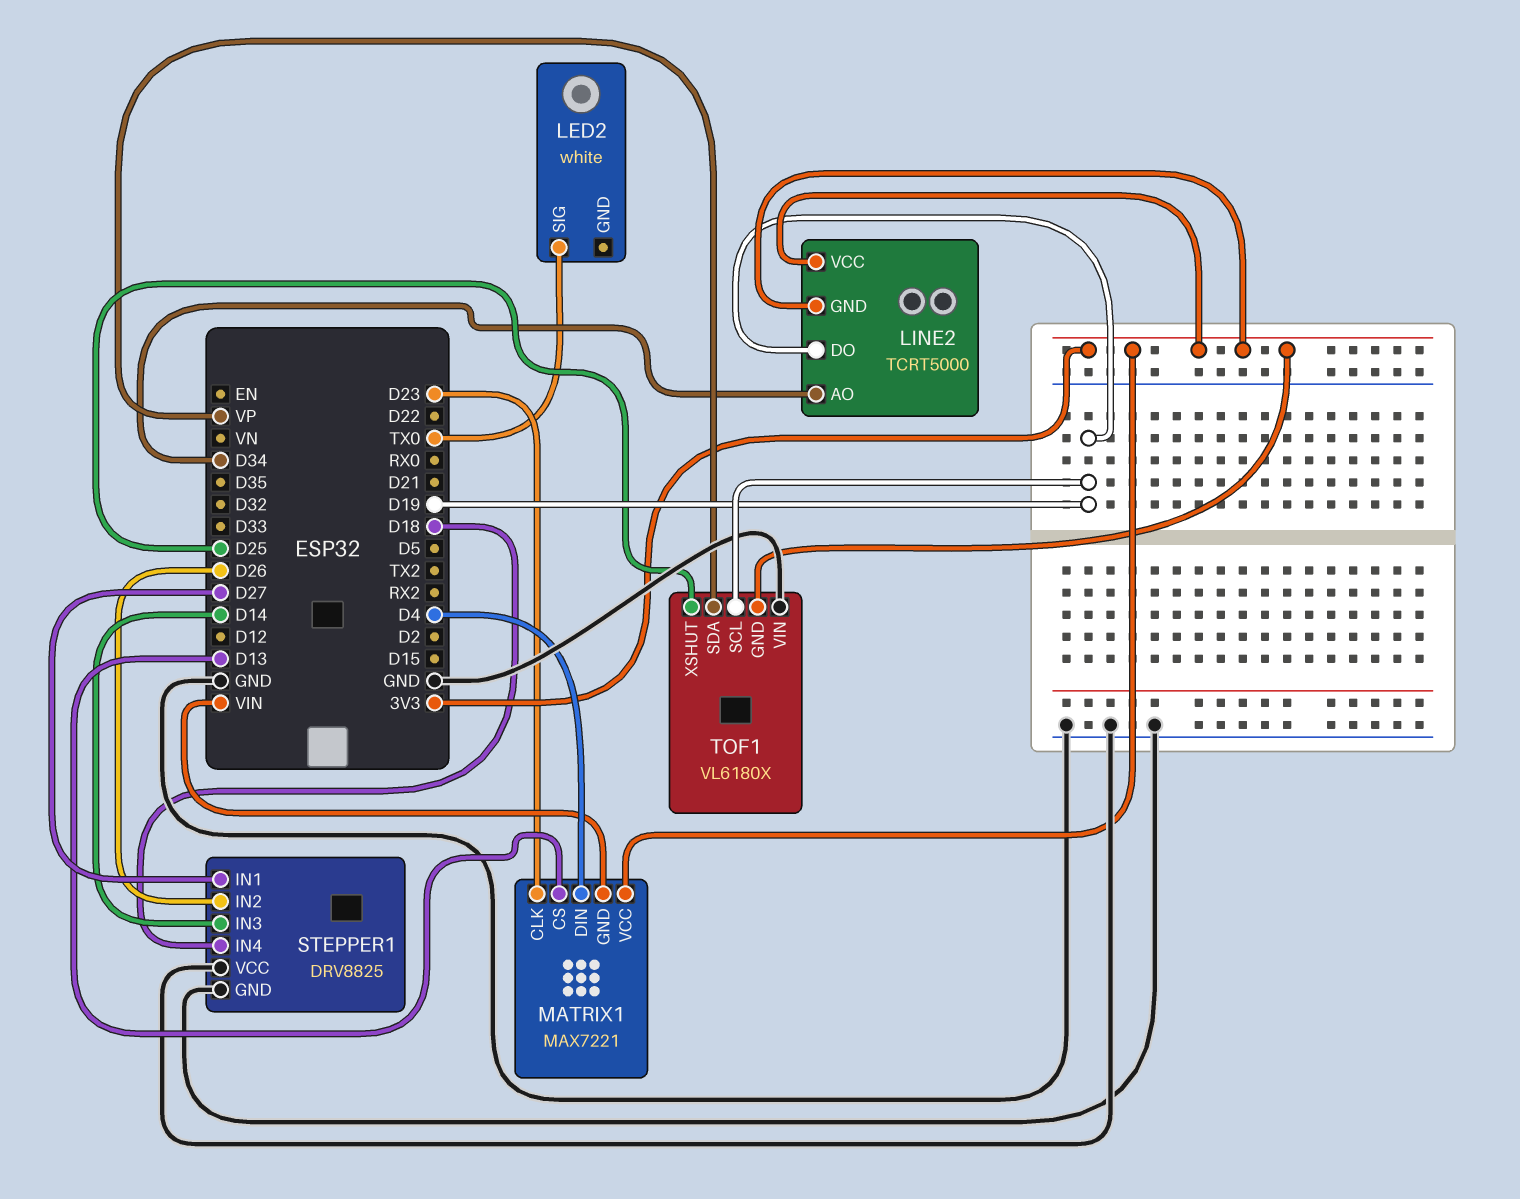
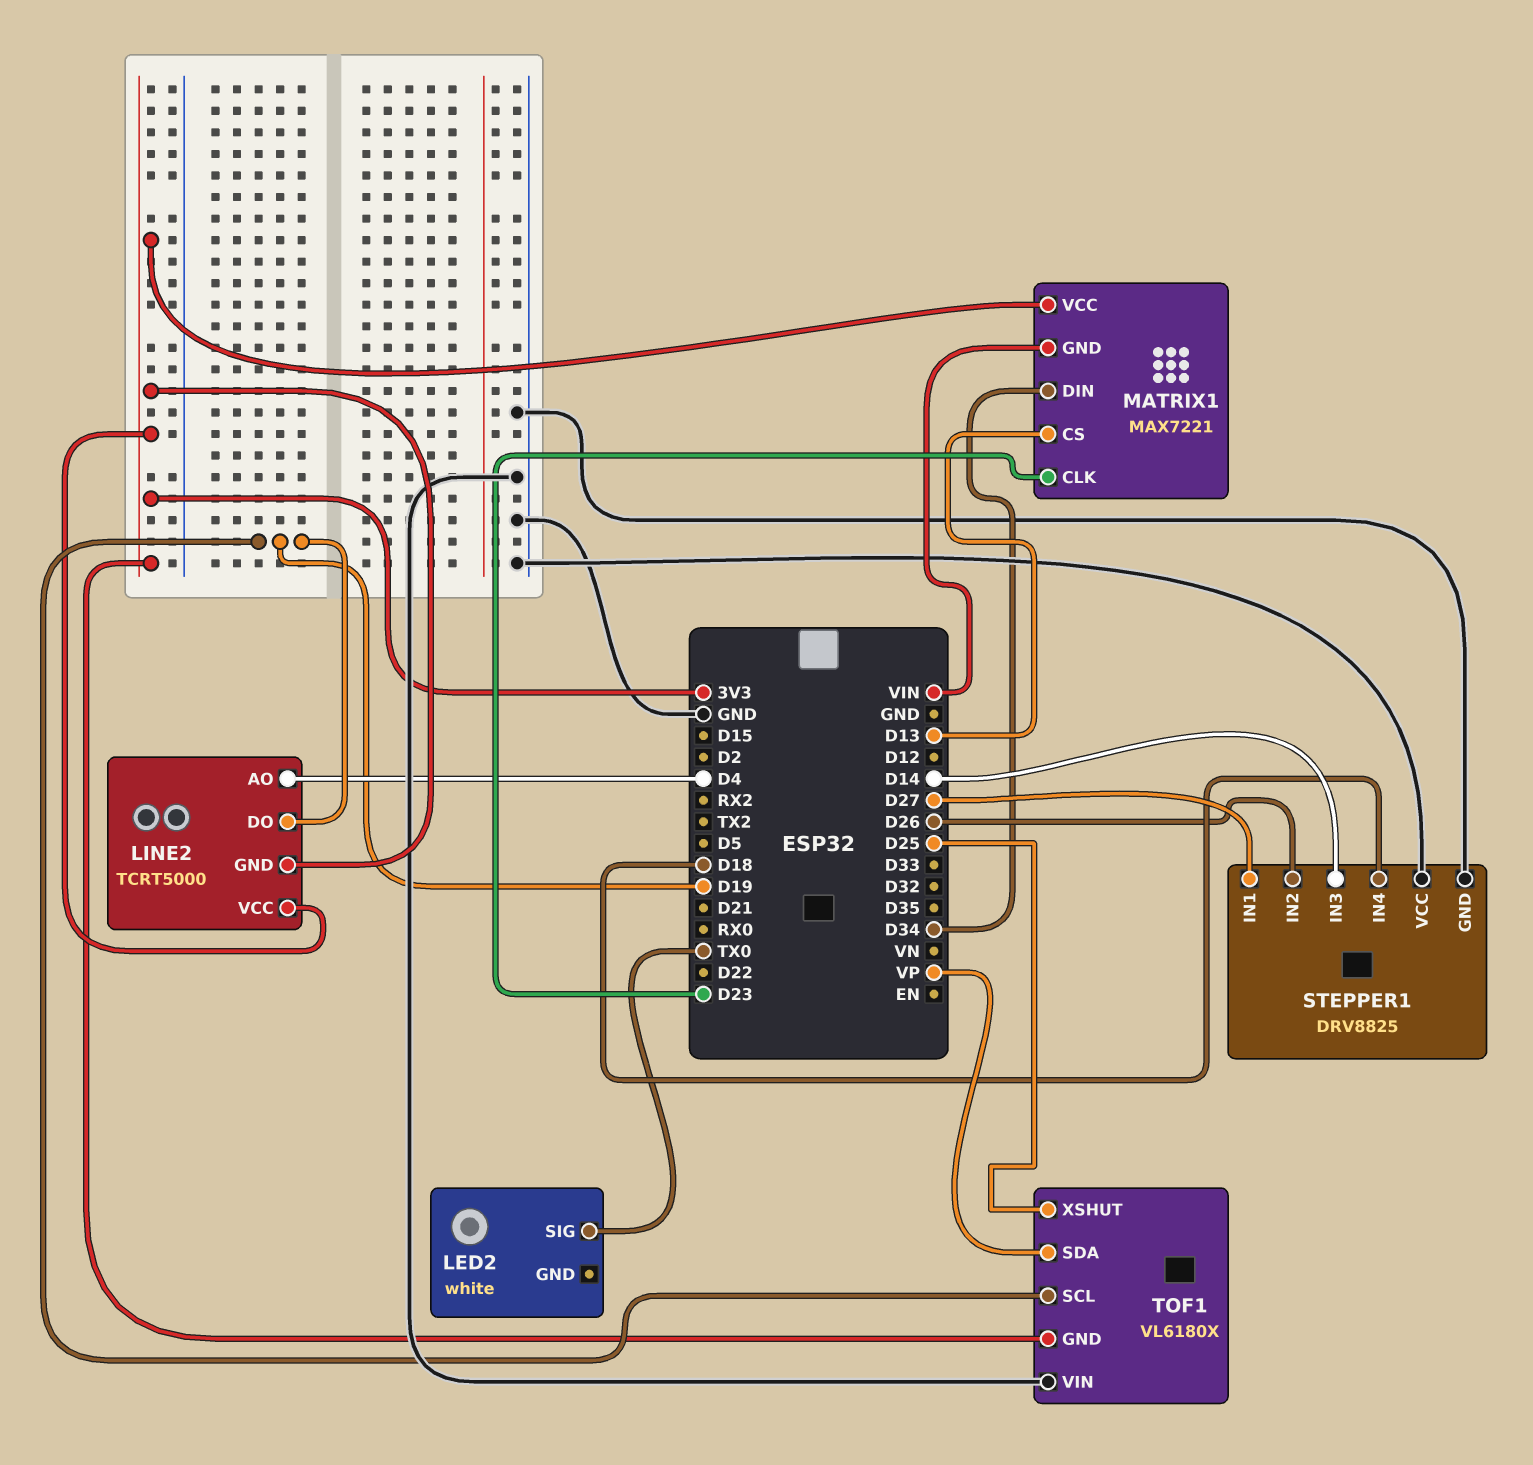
LINE2 pin AO: D34 -> D4
MATRIX1 pin DIN: D4 -> D34

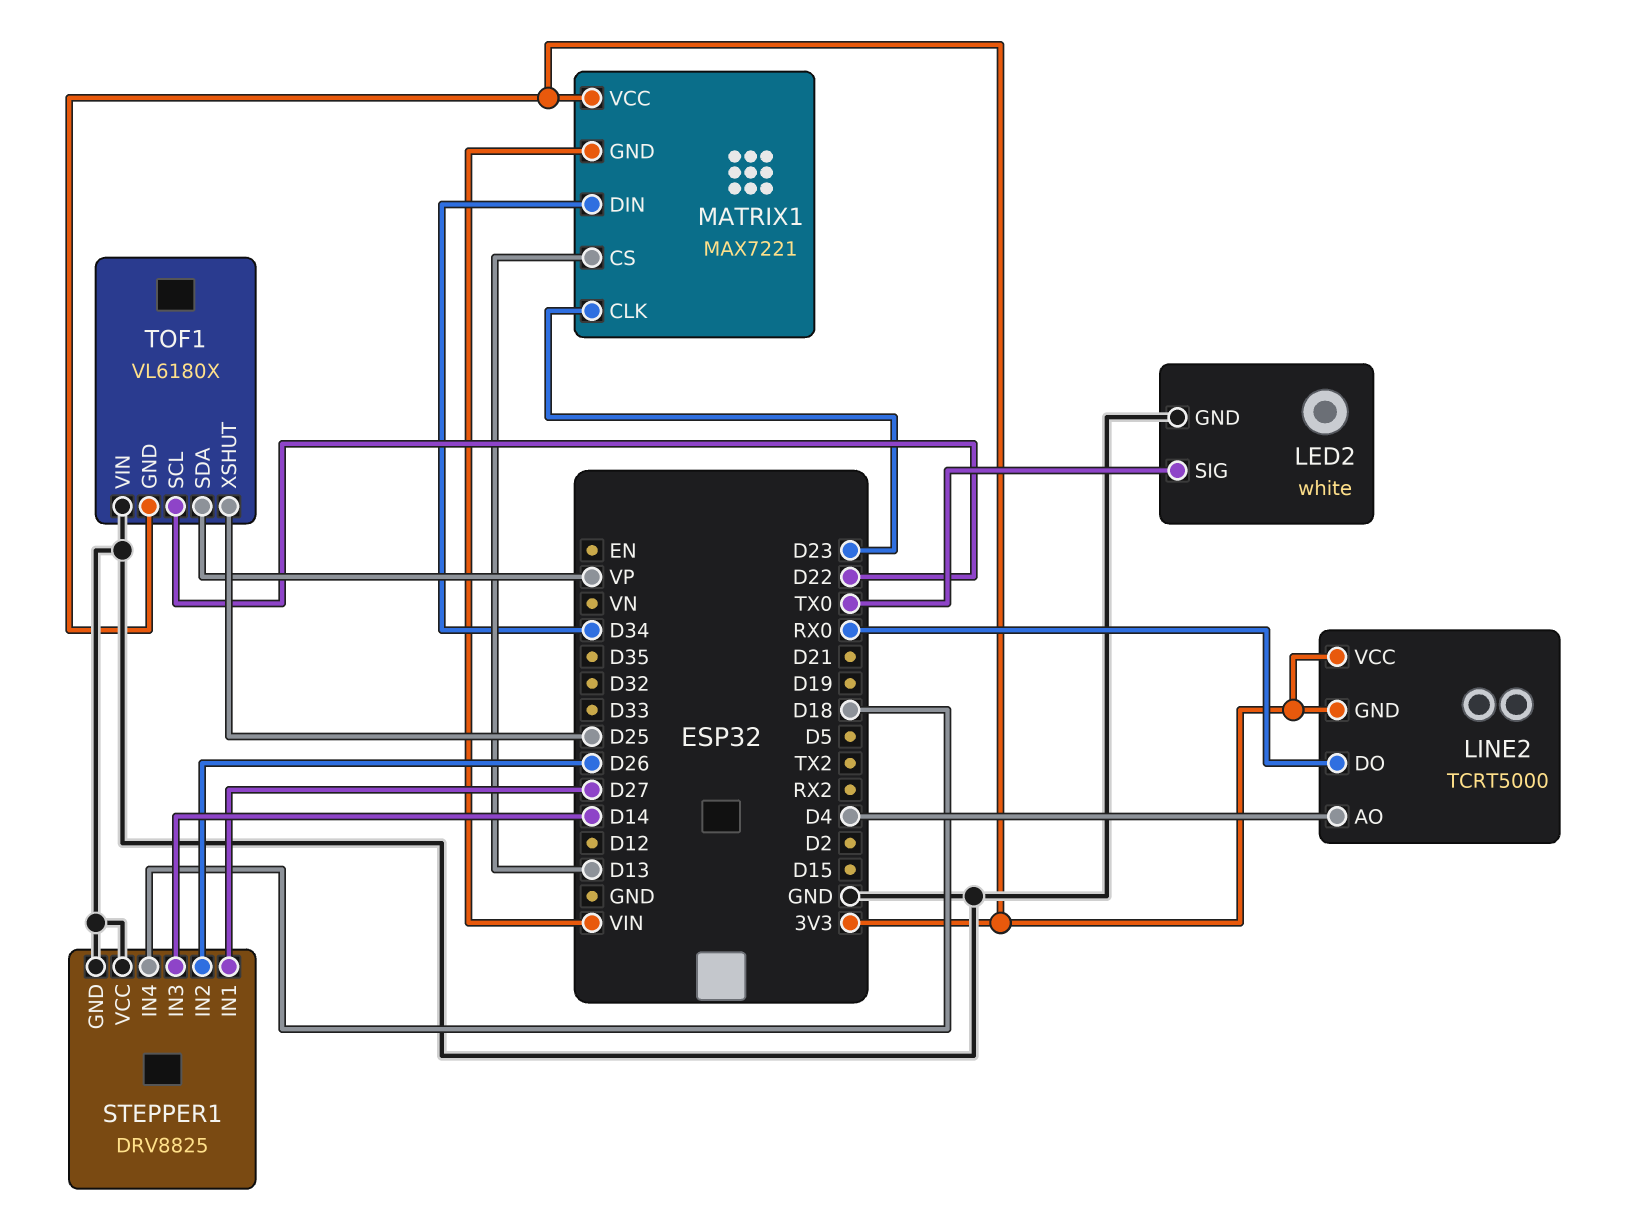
LED2 pin GND: none -> GND
LINE2 pin DO: D19 -> RX0
TOF1 pin SCL: D19 -> D22

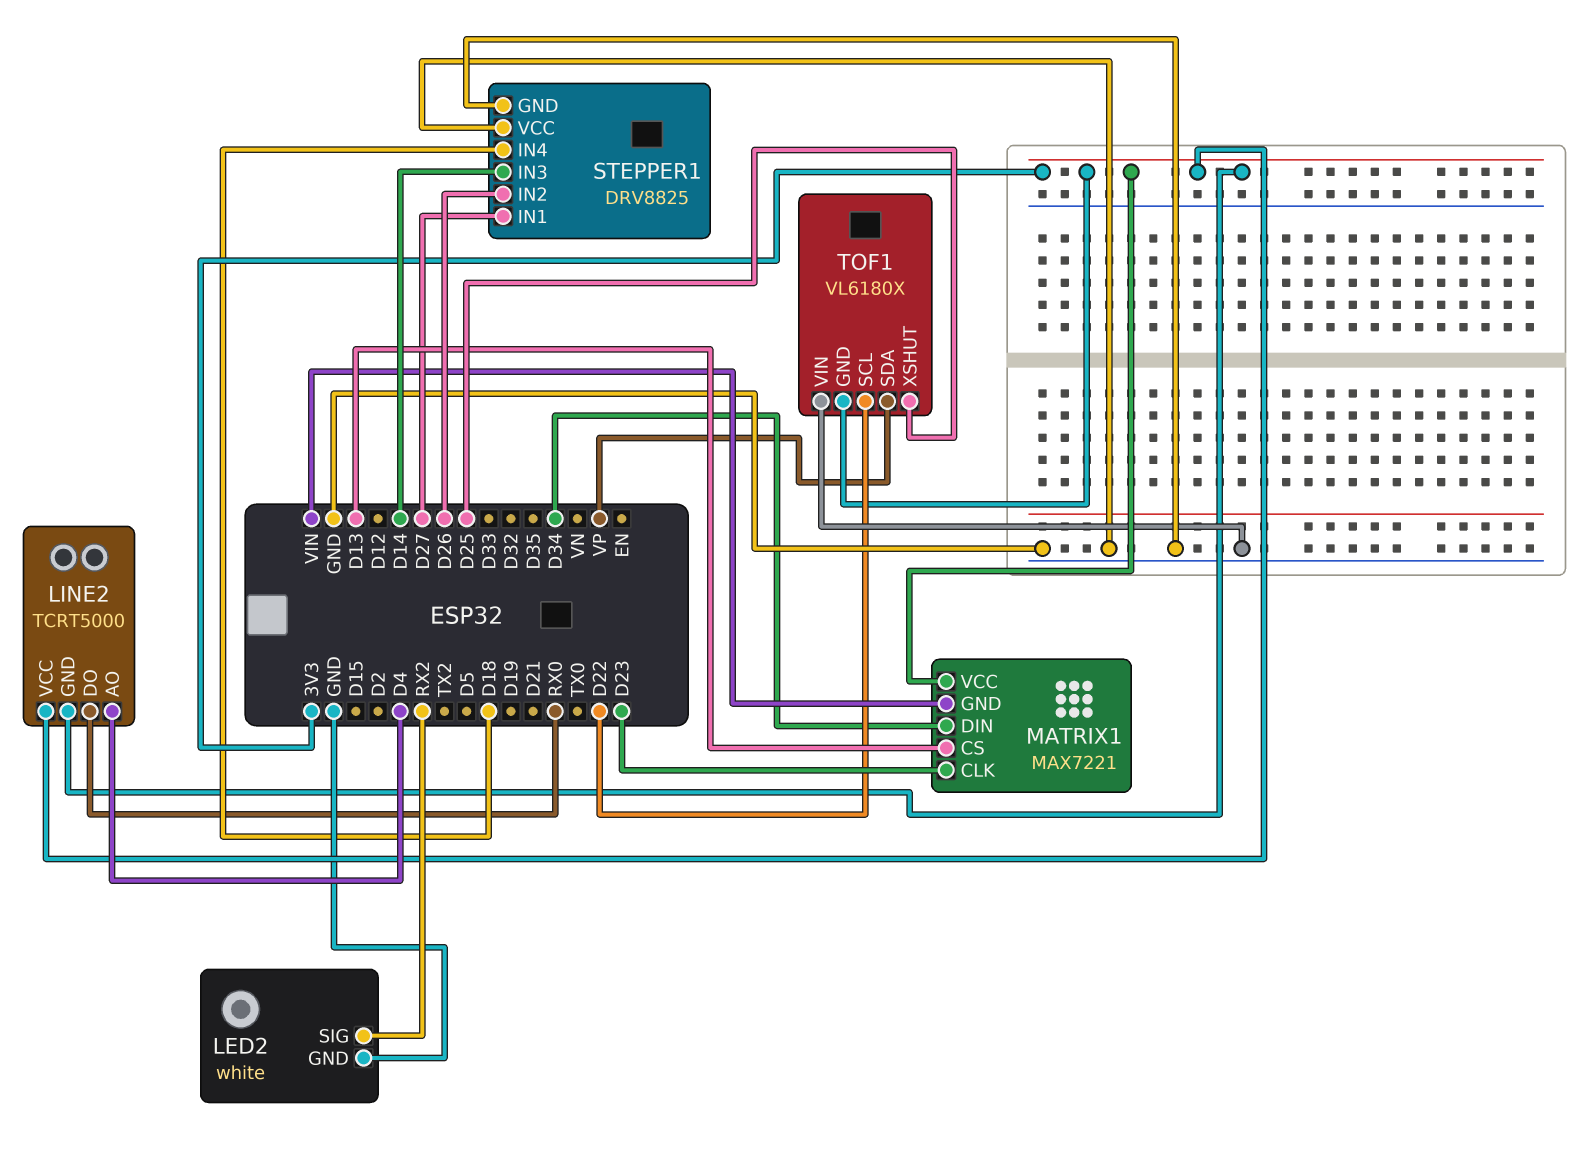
LED2 pin SIG: TX0 -> RX2

